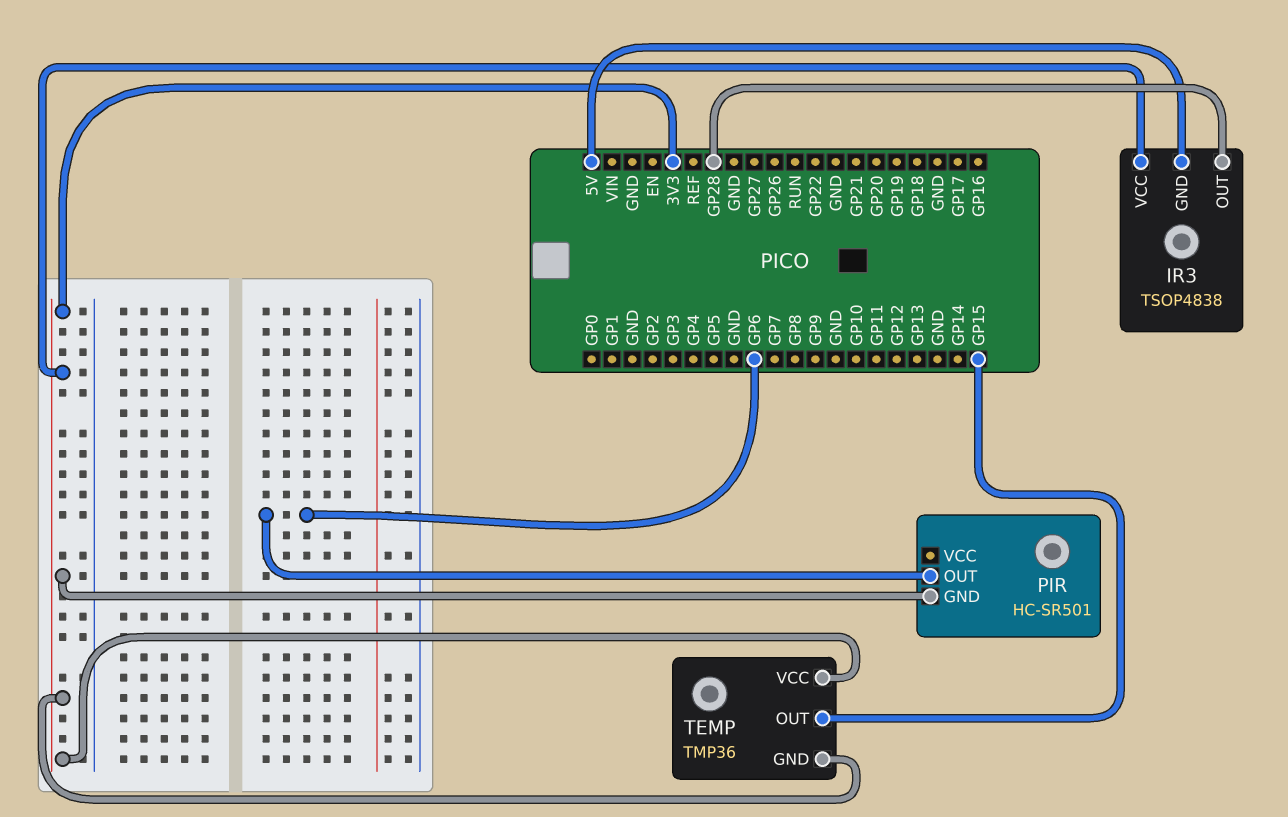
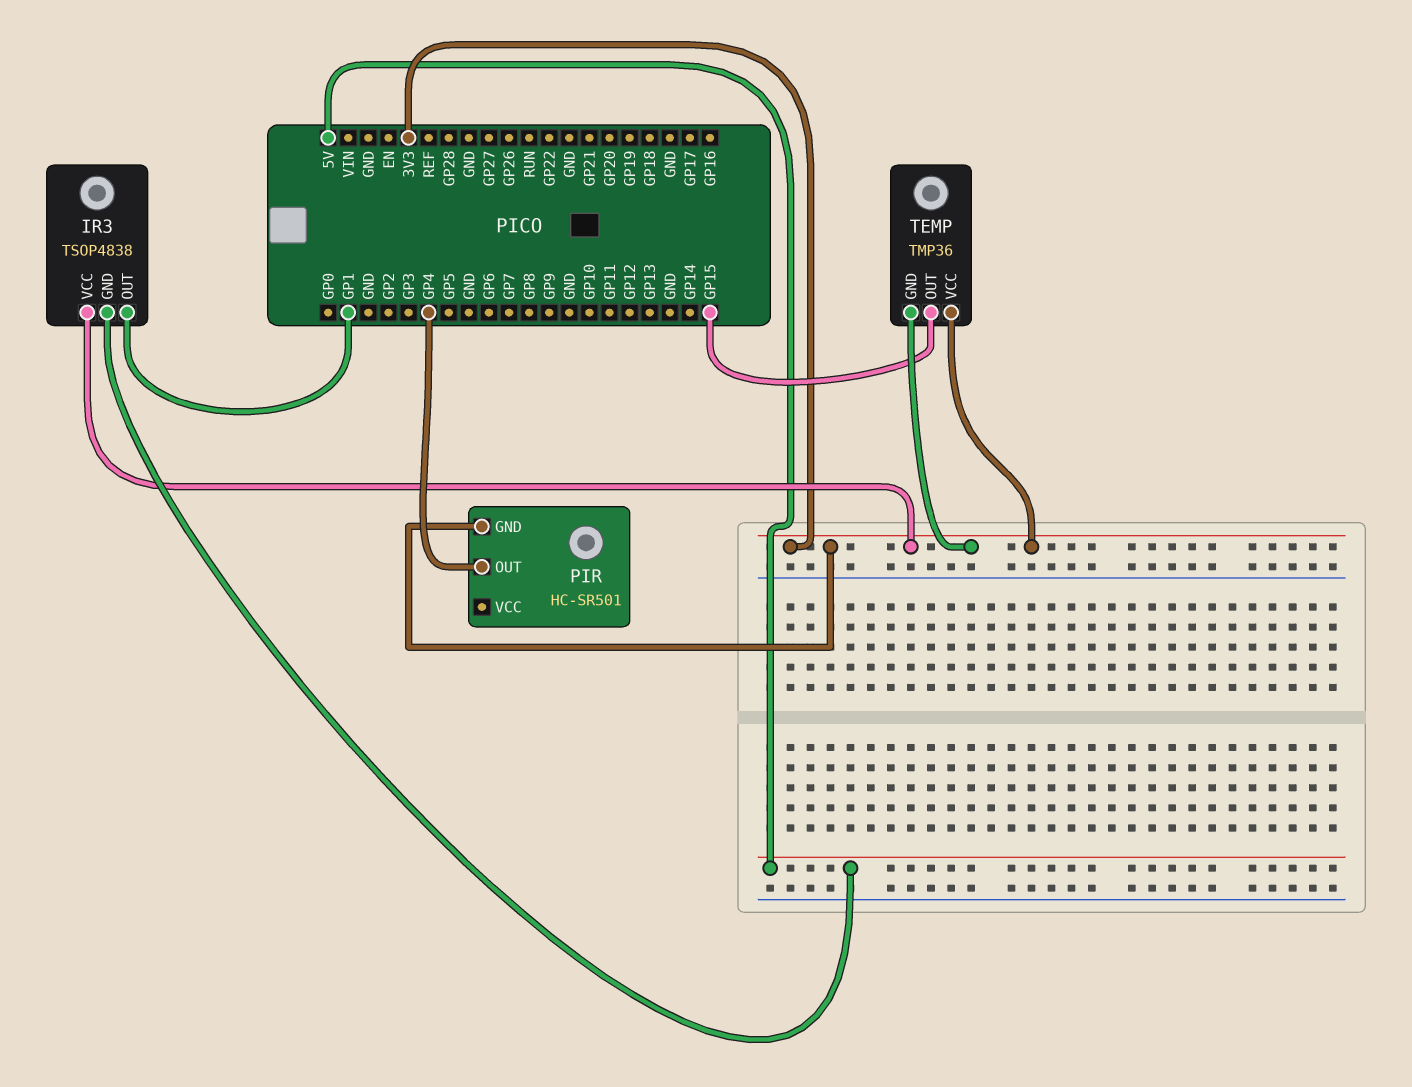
IR3 pin OUT: GP28 -> GP1
PIR pin OUT: GP6 -> GP4

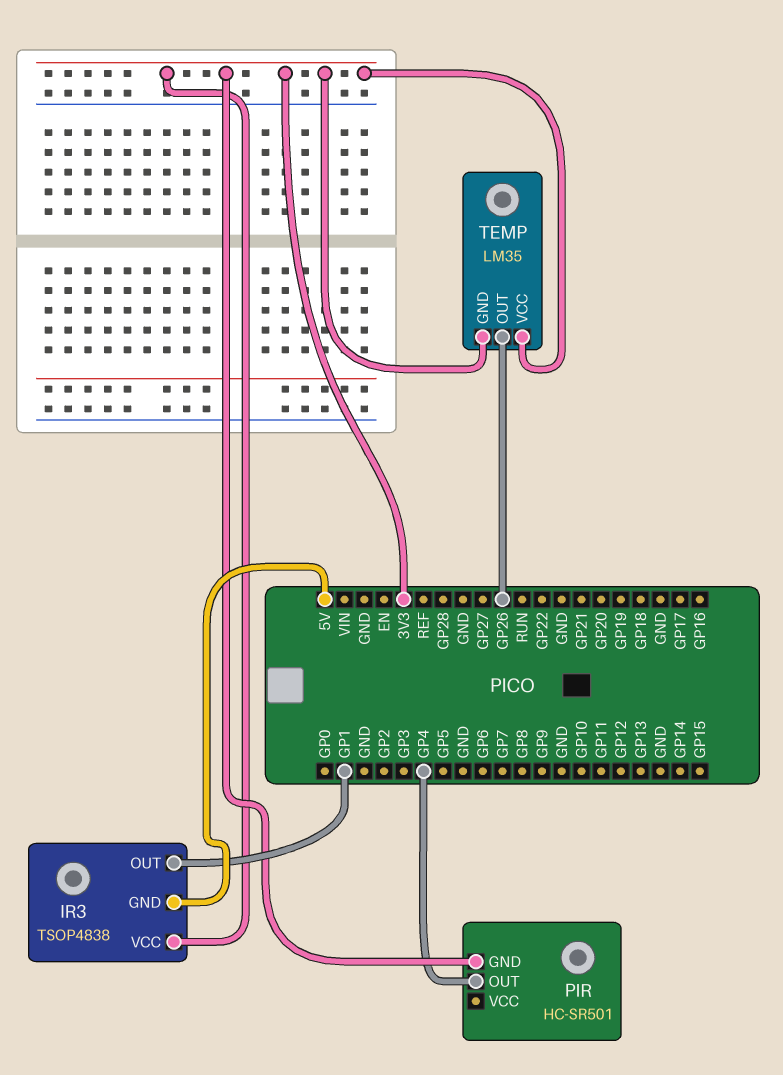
TEMP: TMP36 -> LM35
TEMP pin OUT: GP15 -> GP26

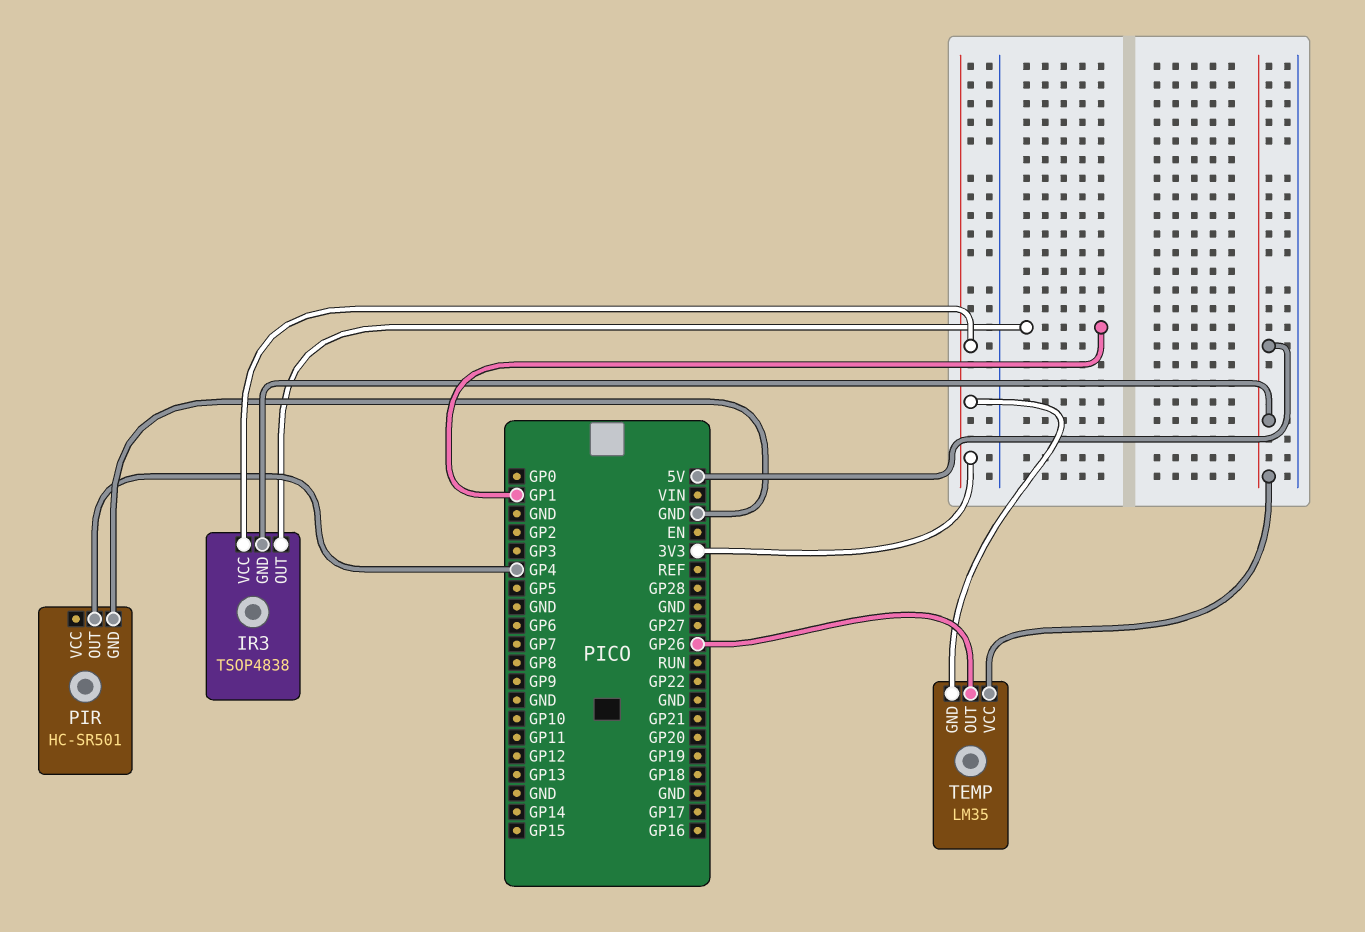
PIR pin GND: 3V3 -> GND
TEMP pin VCC: 3V3 -> 5V

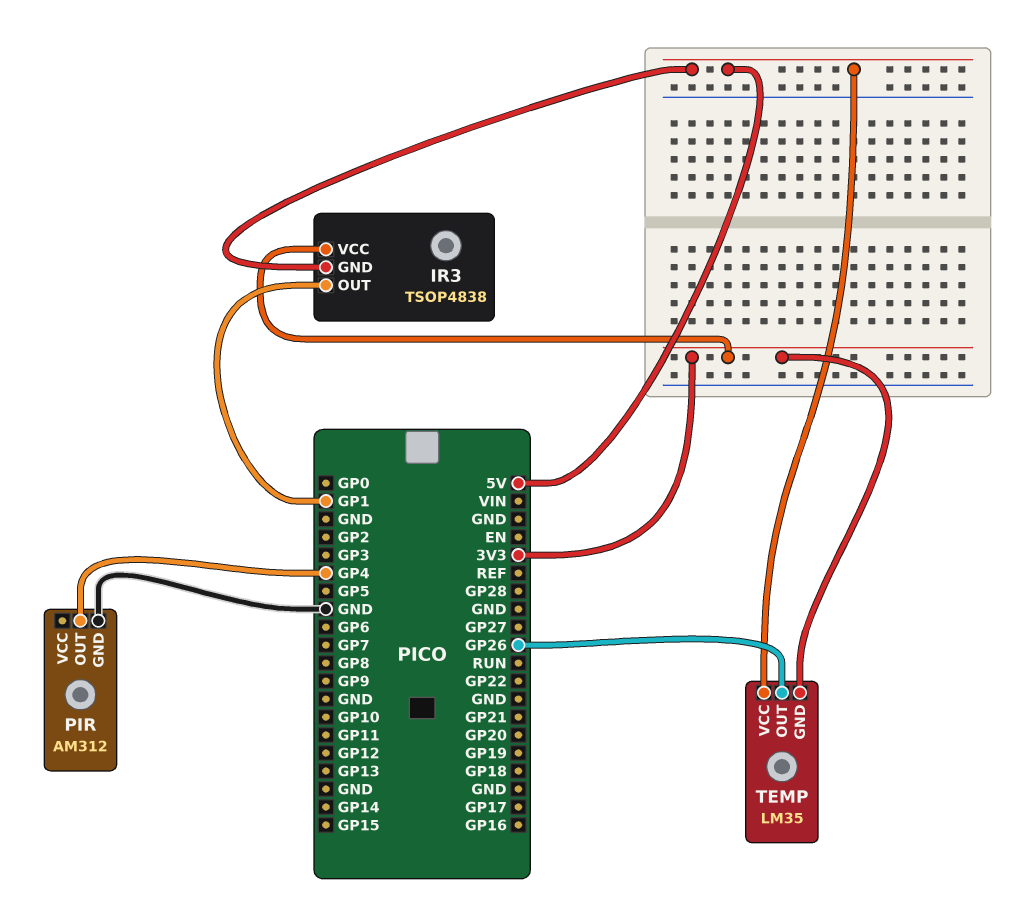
PIR: HC-SR501 -> AM312

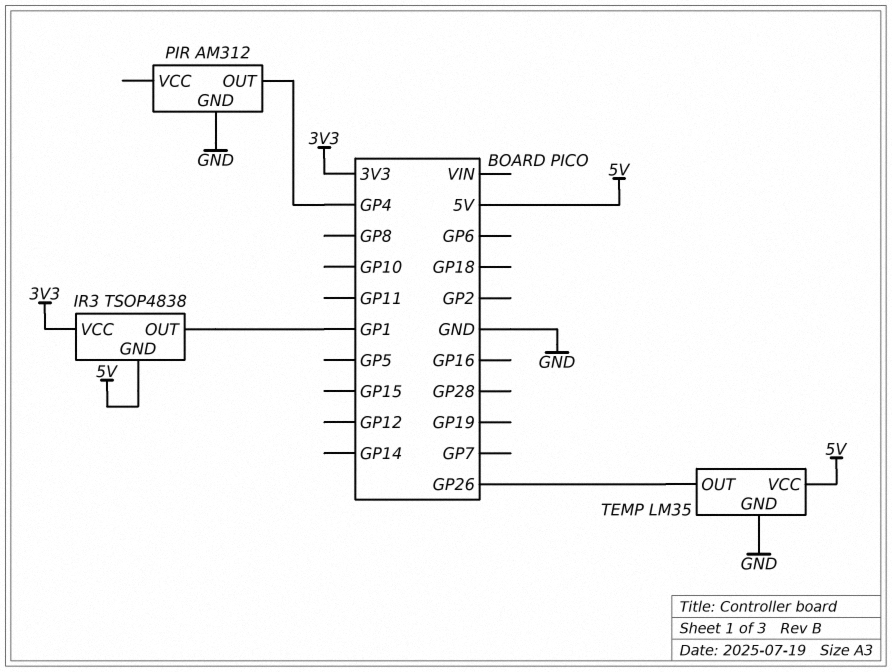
TEMP pin GND: 3V3 -> GND

